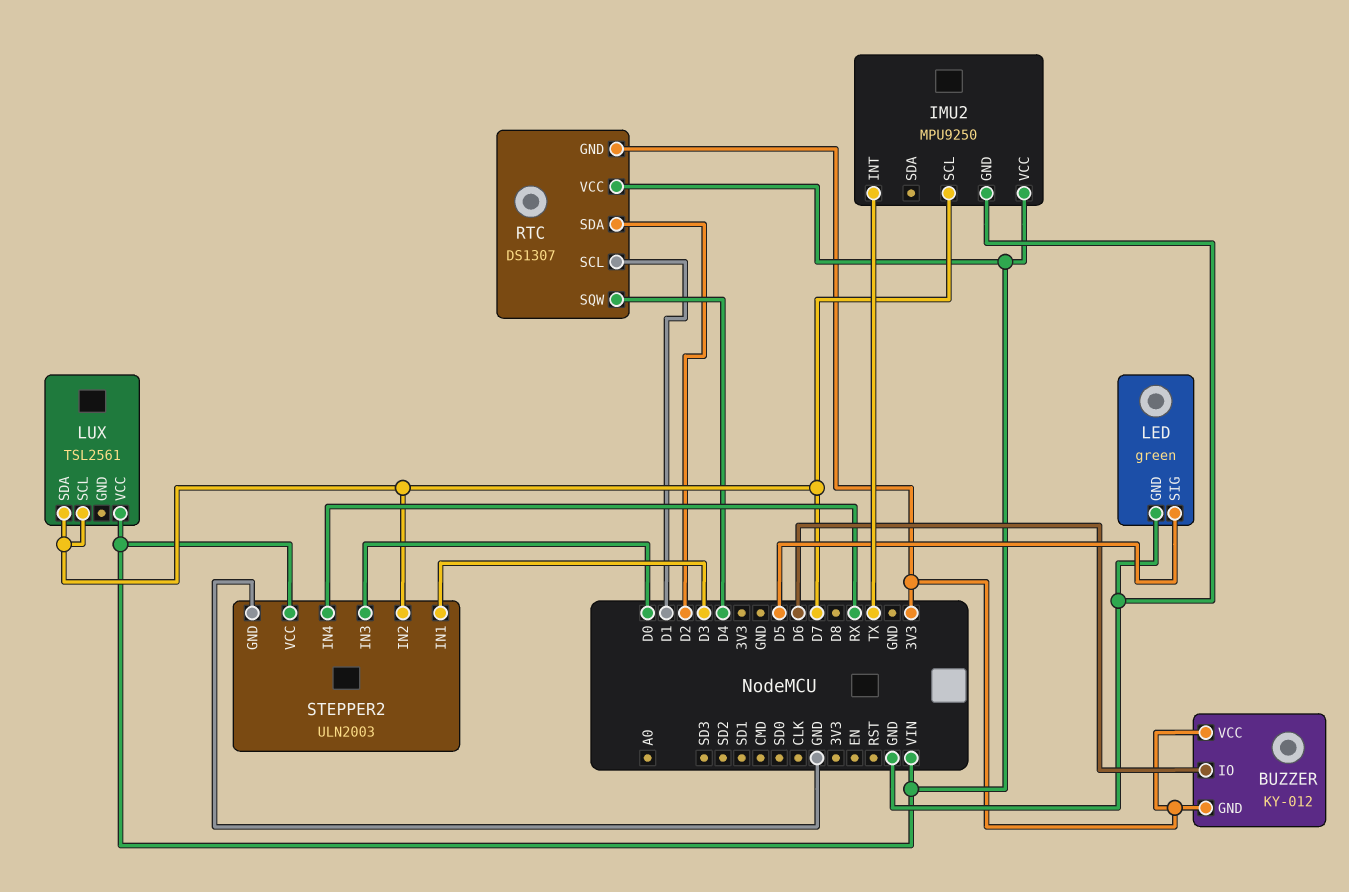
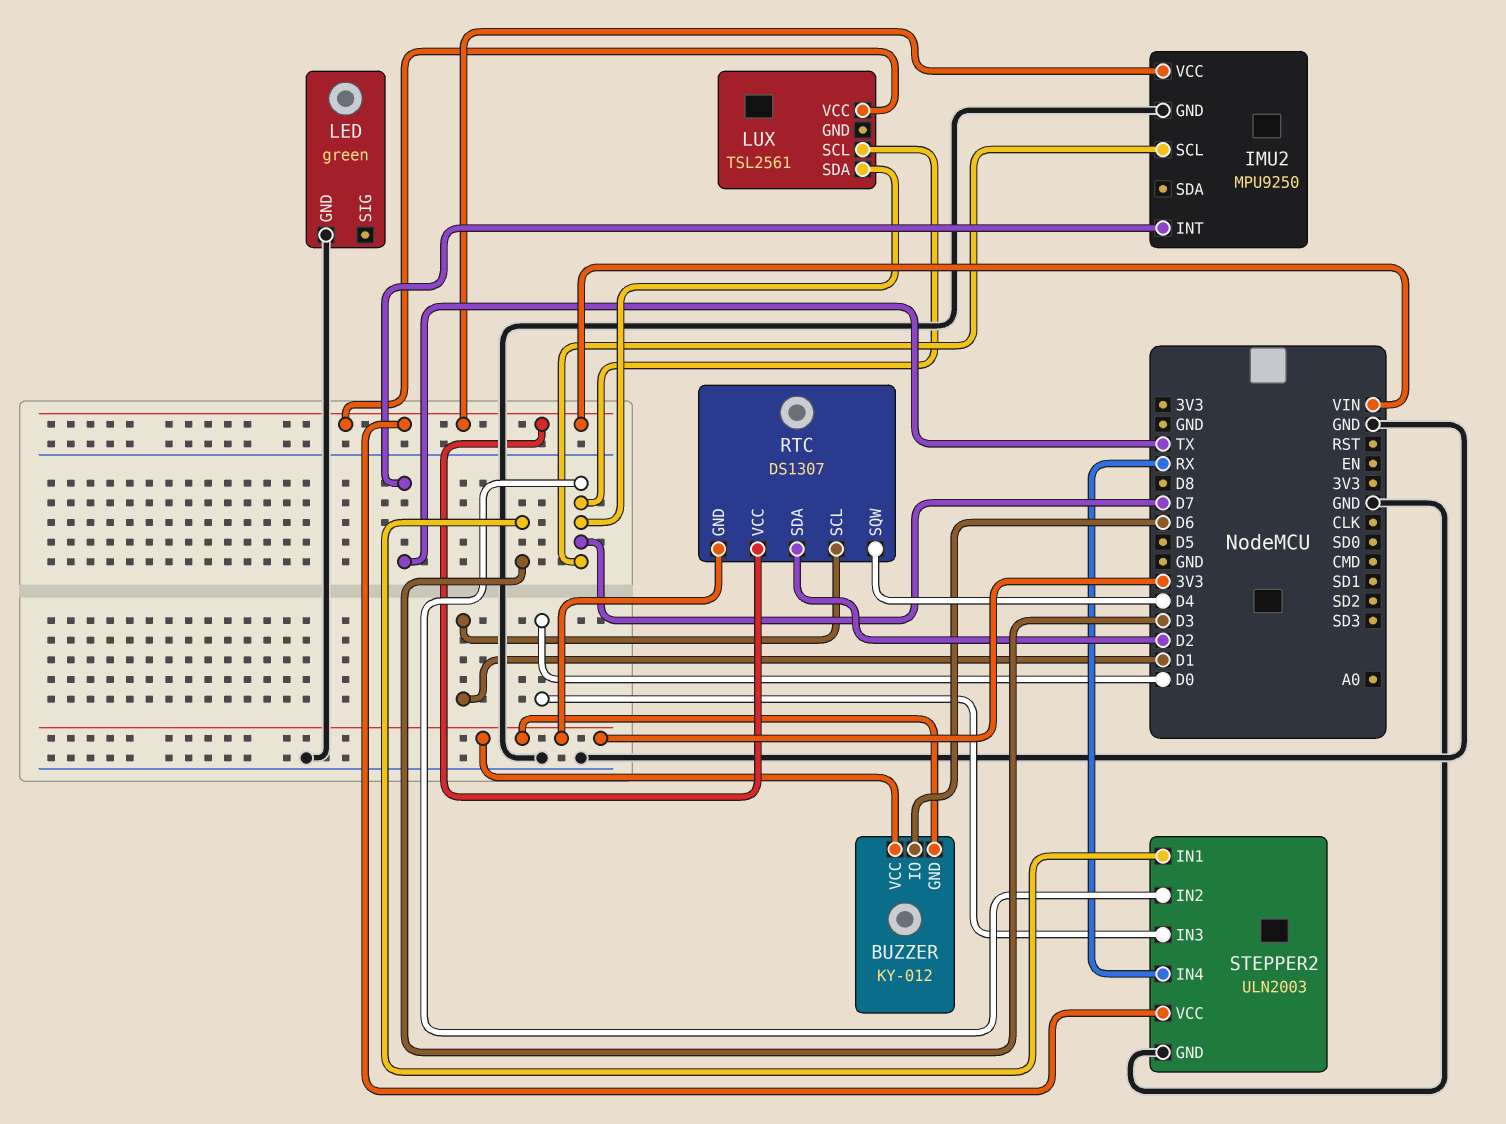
LED pin SIG: D5 -> none

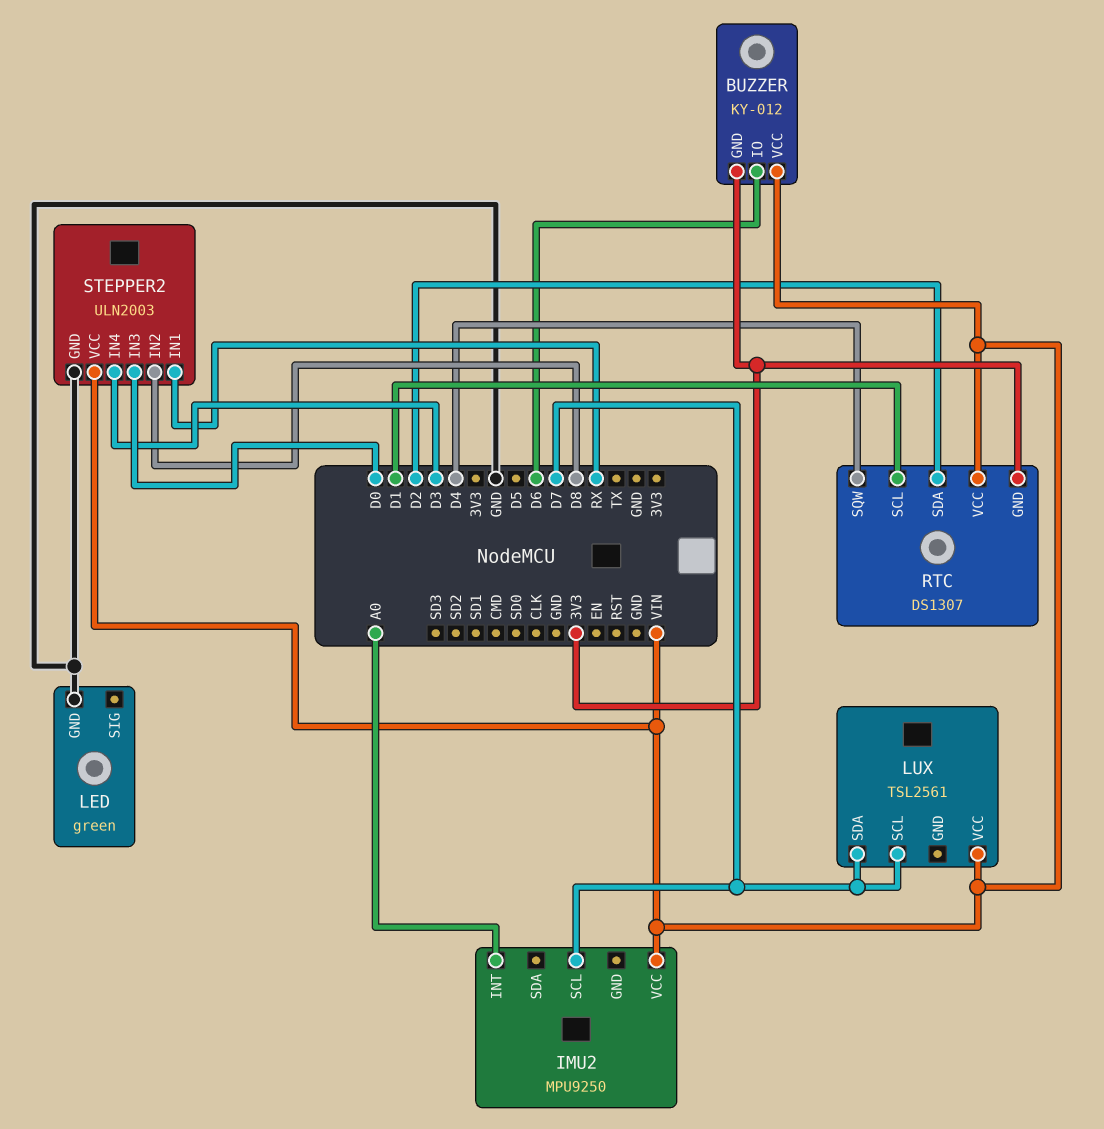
BUZZER pin VCC: 3V3 -> VIN
IMU2 pin GND: GND -> none
IMU2 pin INT: TX -> A0
STEPPER2 pin IN1: D3 -> RX
STEPPER2 pin IN2: D7 -> D8
STEPPER2 pin IN4: RX -> D3

